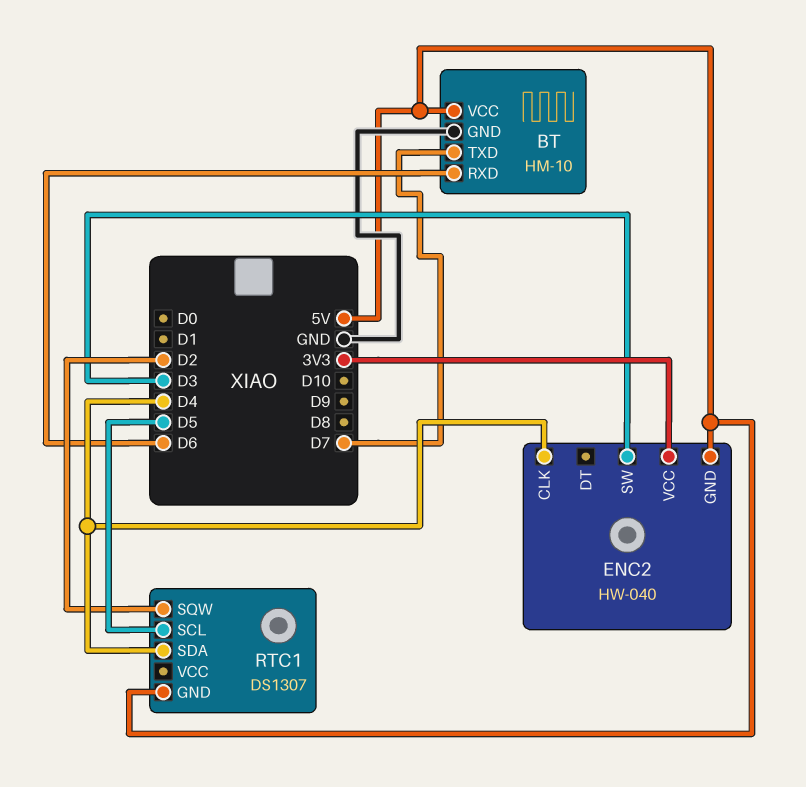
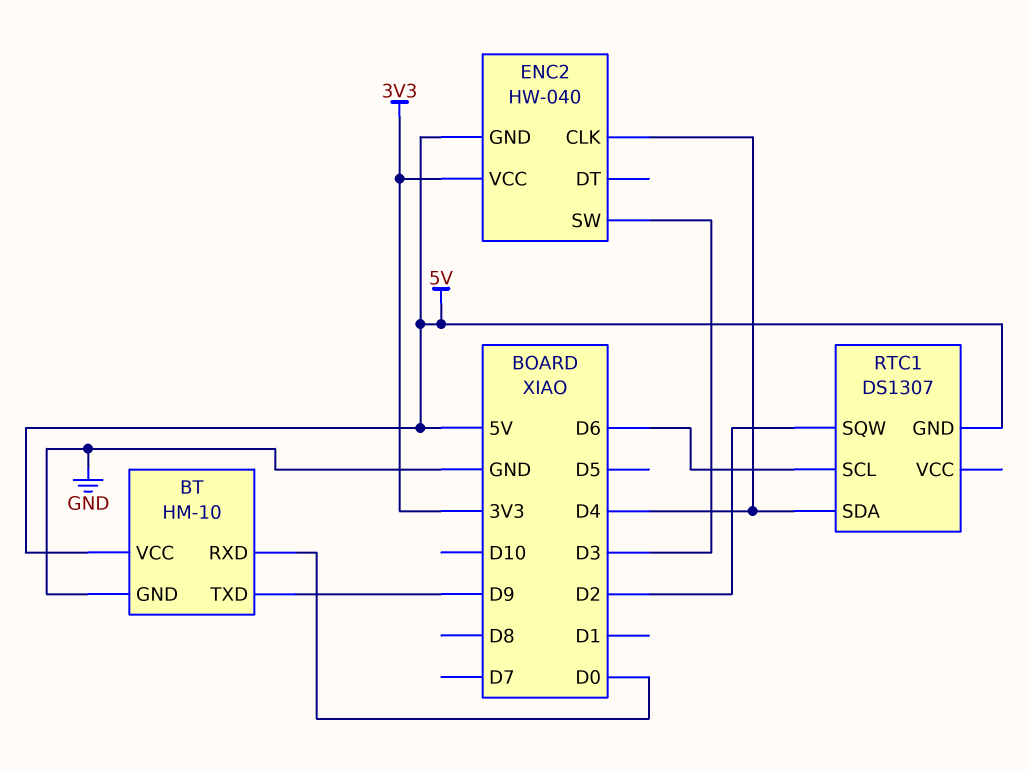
BT pin RXD: D6 -> D0
BT pin TXD: D7 -> D9
RTC1 pin SCL: D5 -> D6

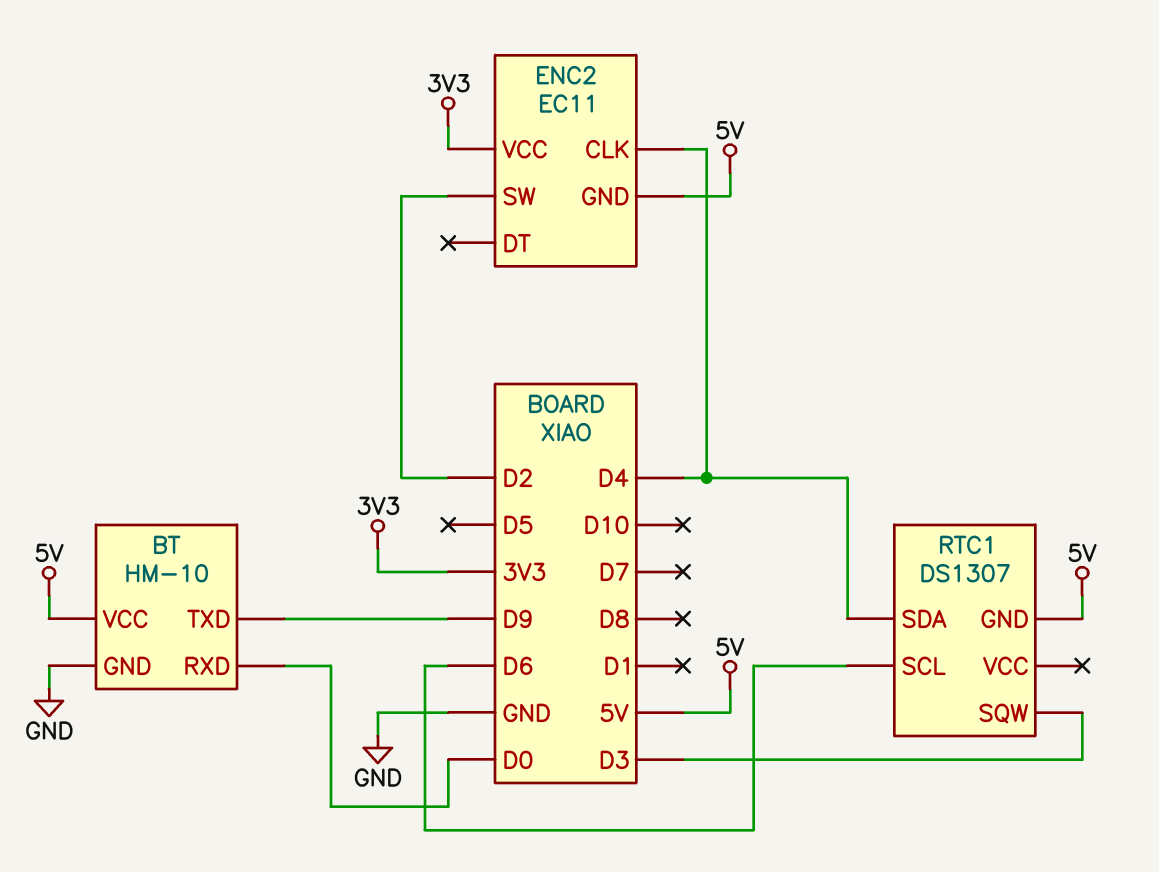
ENC2: HW-040 -> EC11
ENC2 pin SW: D3 -> D2
RTC1 pin SQW: D2 -> D3

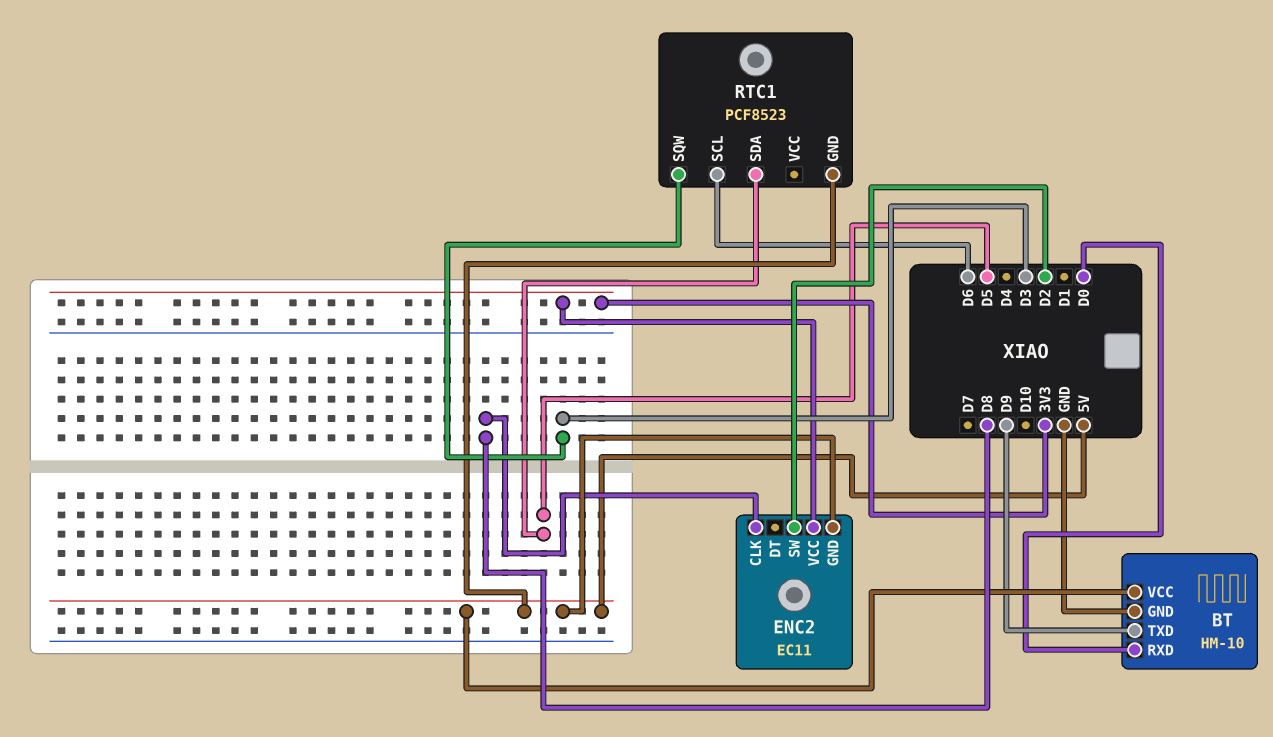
ENC2 pin CLK: D4 -> D8
RTC1: DS1307 -> PCF8523
RTC1 pin SDA: D4 -> D5

